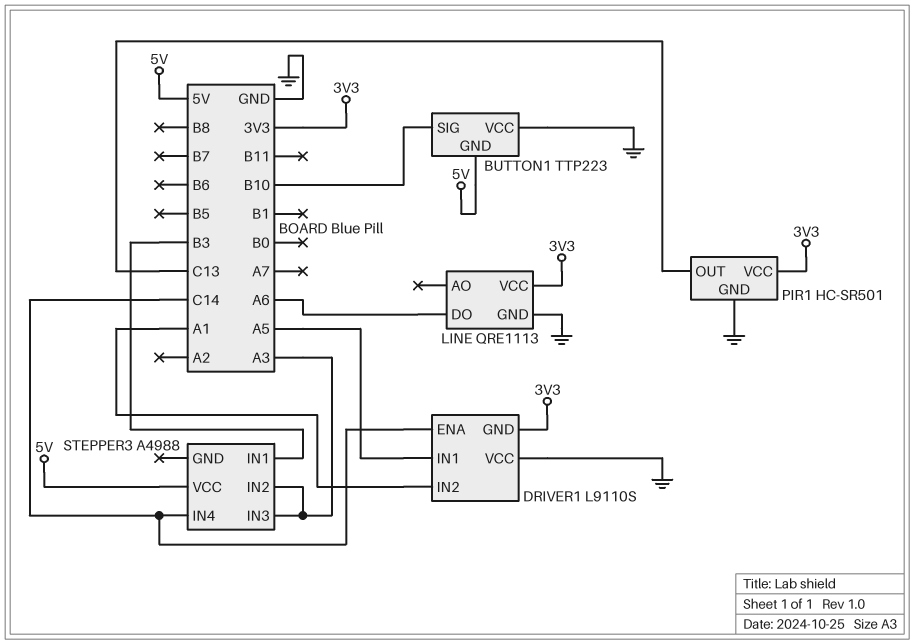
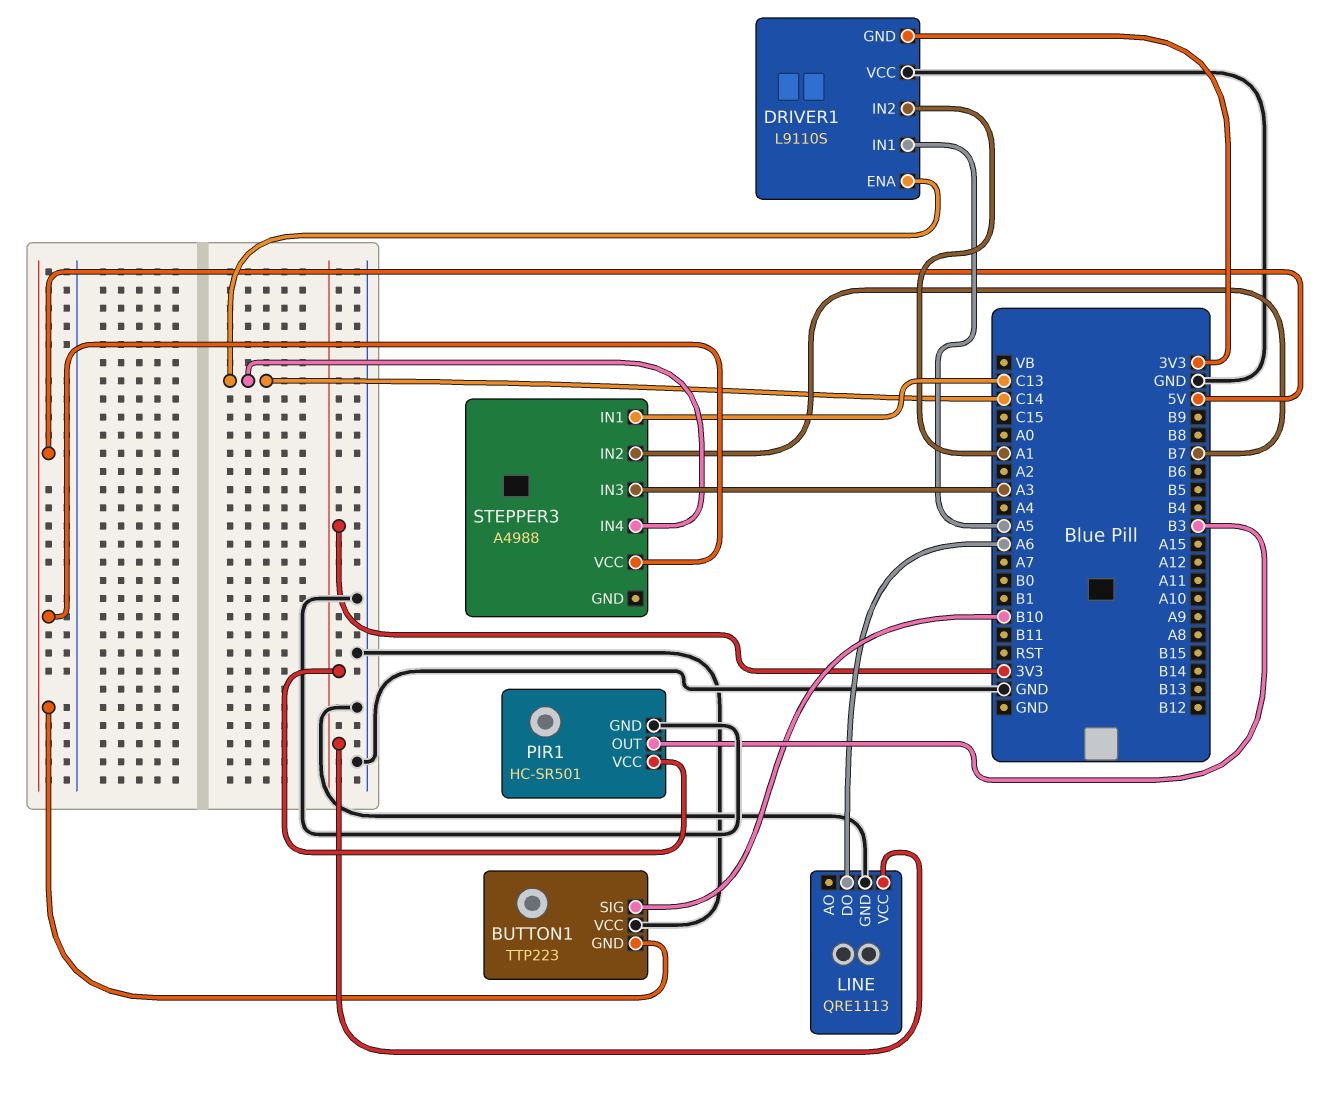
PIR1 pin OUT: C13 -> B3
STEPPER3 pin IN1: B3 -> C13
STEPPER3 pin IN2: A3 -> B7

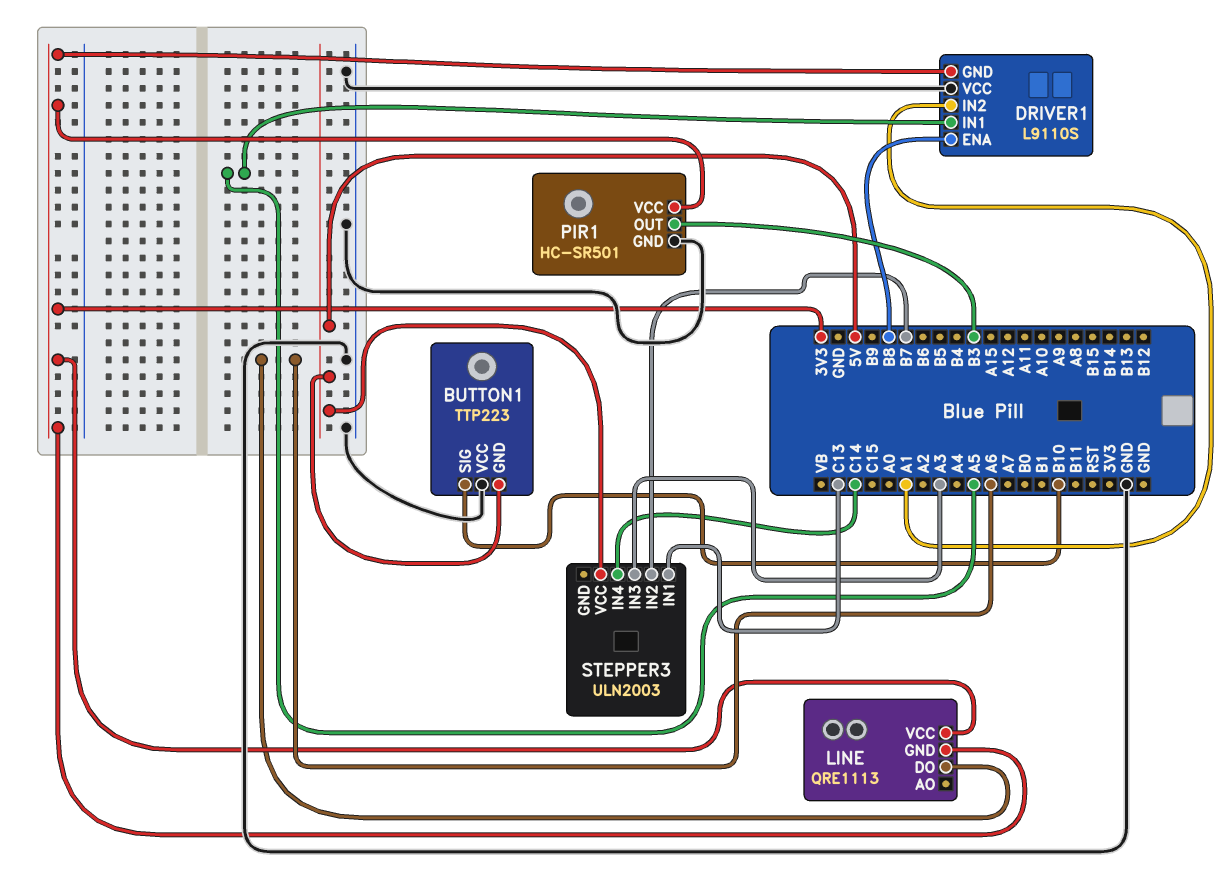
DRIVER1 pin ENA: C14 -> B8
LINE pin GND: GND -> 3V3
STEPPER3: A4988 -> ULN2003

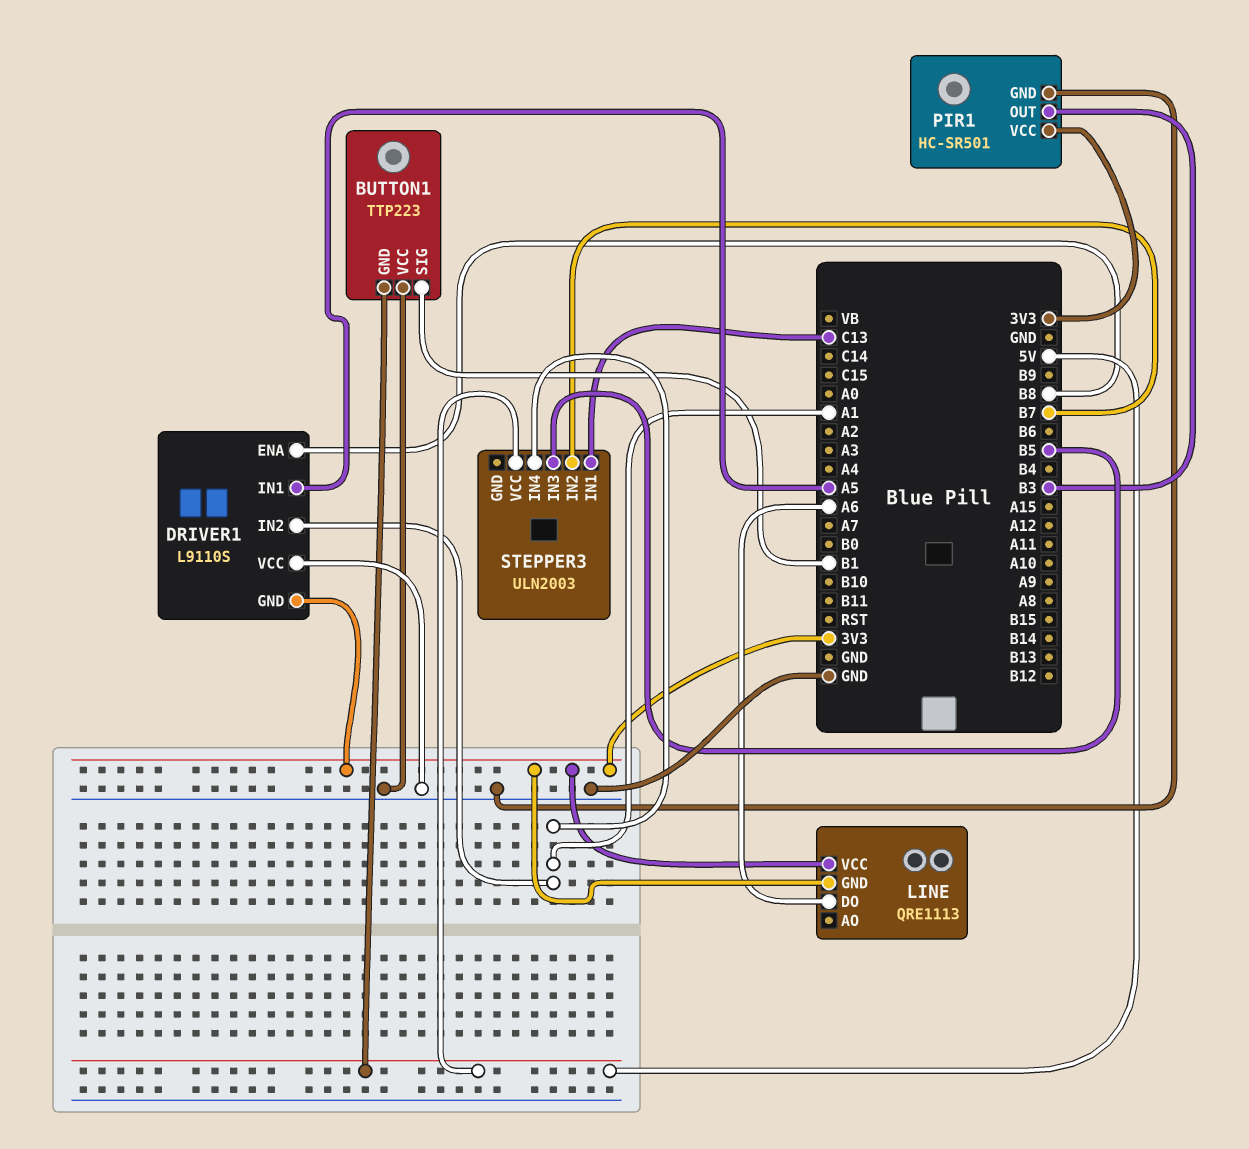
BUTTON1 pin SIG: B10 -> B1
STEPPER3 pin IN3: A3 -> B5
STEPPER3 pin IN4: C14 -> A1

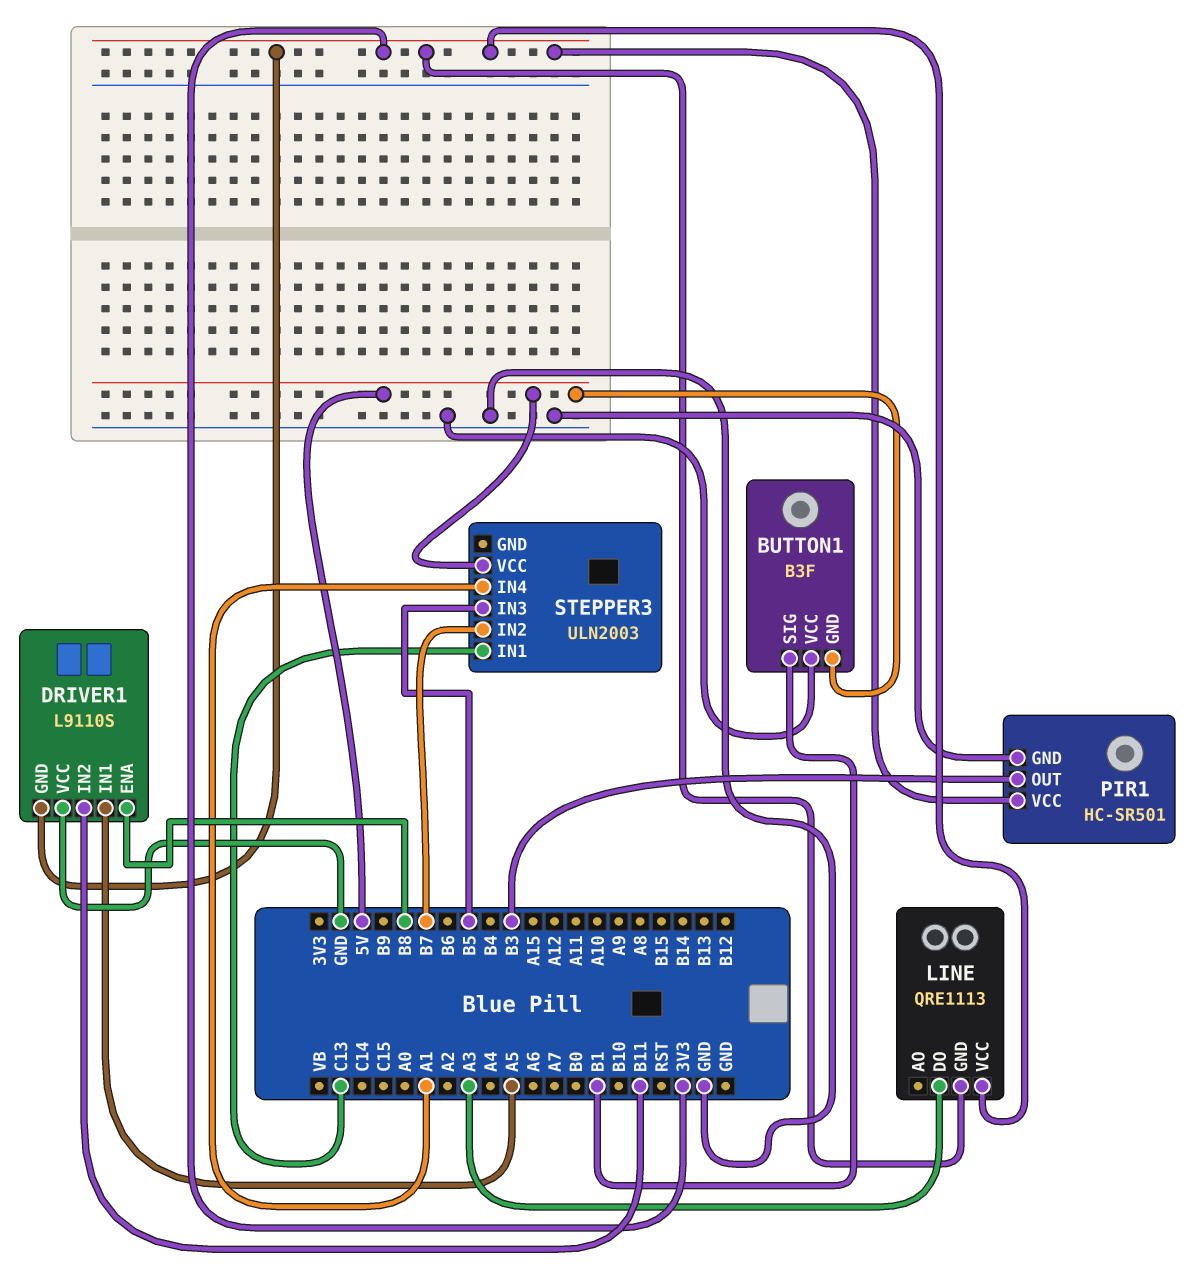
BUTTON1: TTP223 -> B3F
DRIVER1 pin IN2: A1 -> B11
LINE pin DO: A6 -> A3

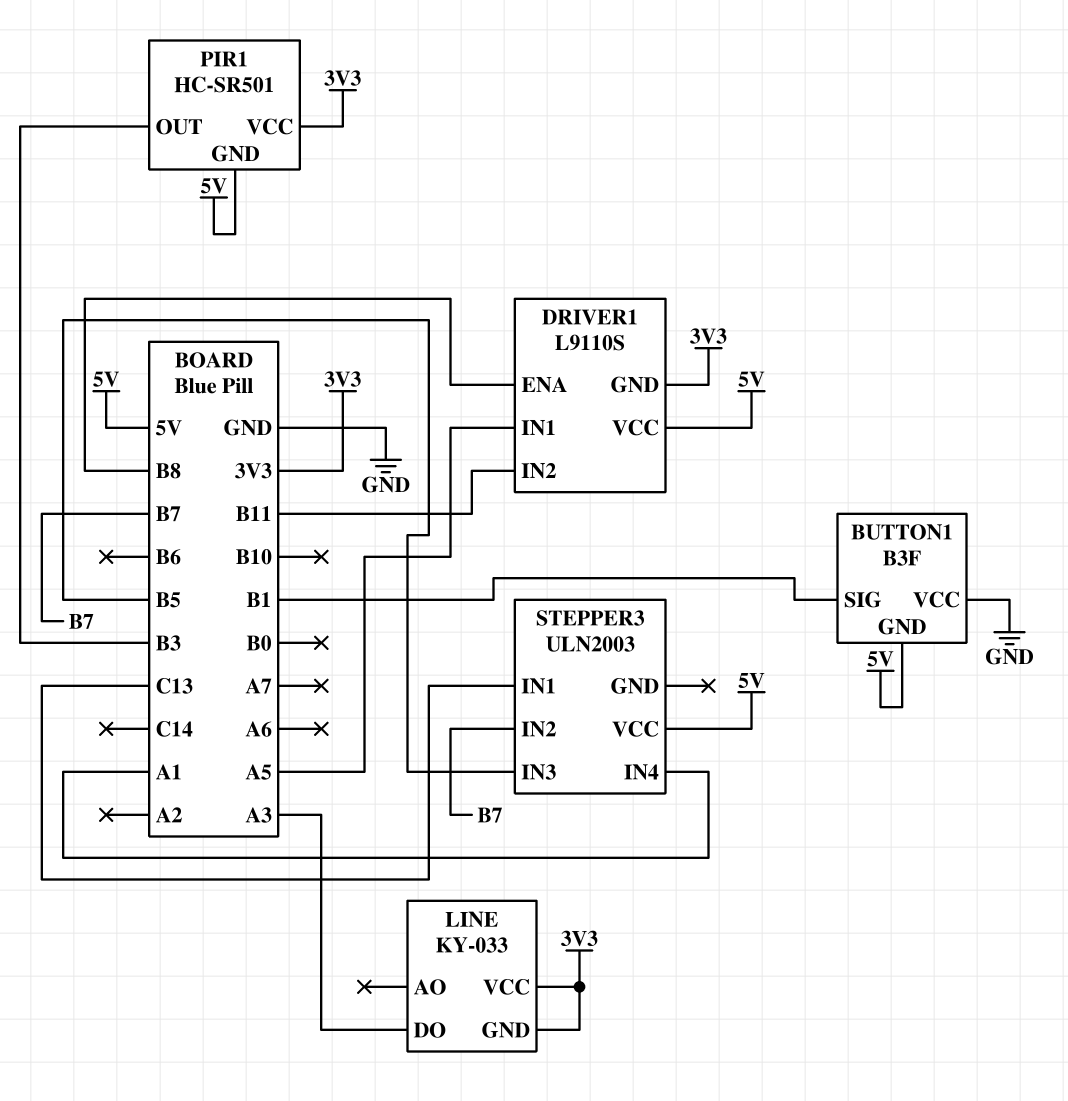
DRIVER1 pin VCC: GND -> 5V
LINE: QRE1113 -> KY-033
PIR1 pin GND: GND -> 5V

